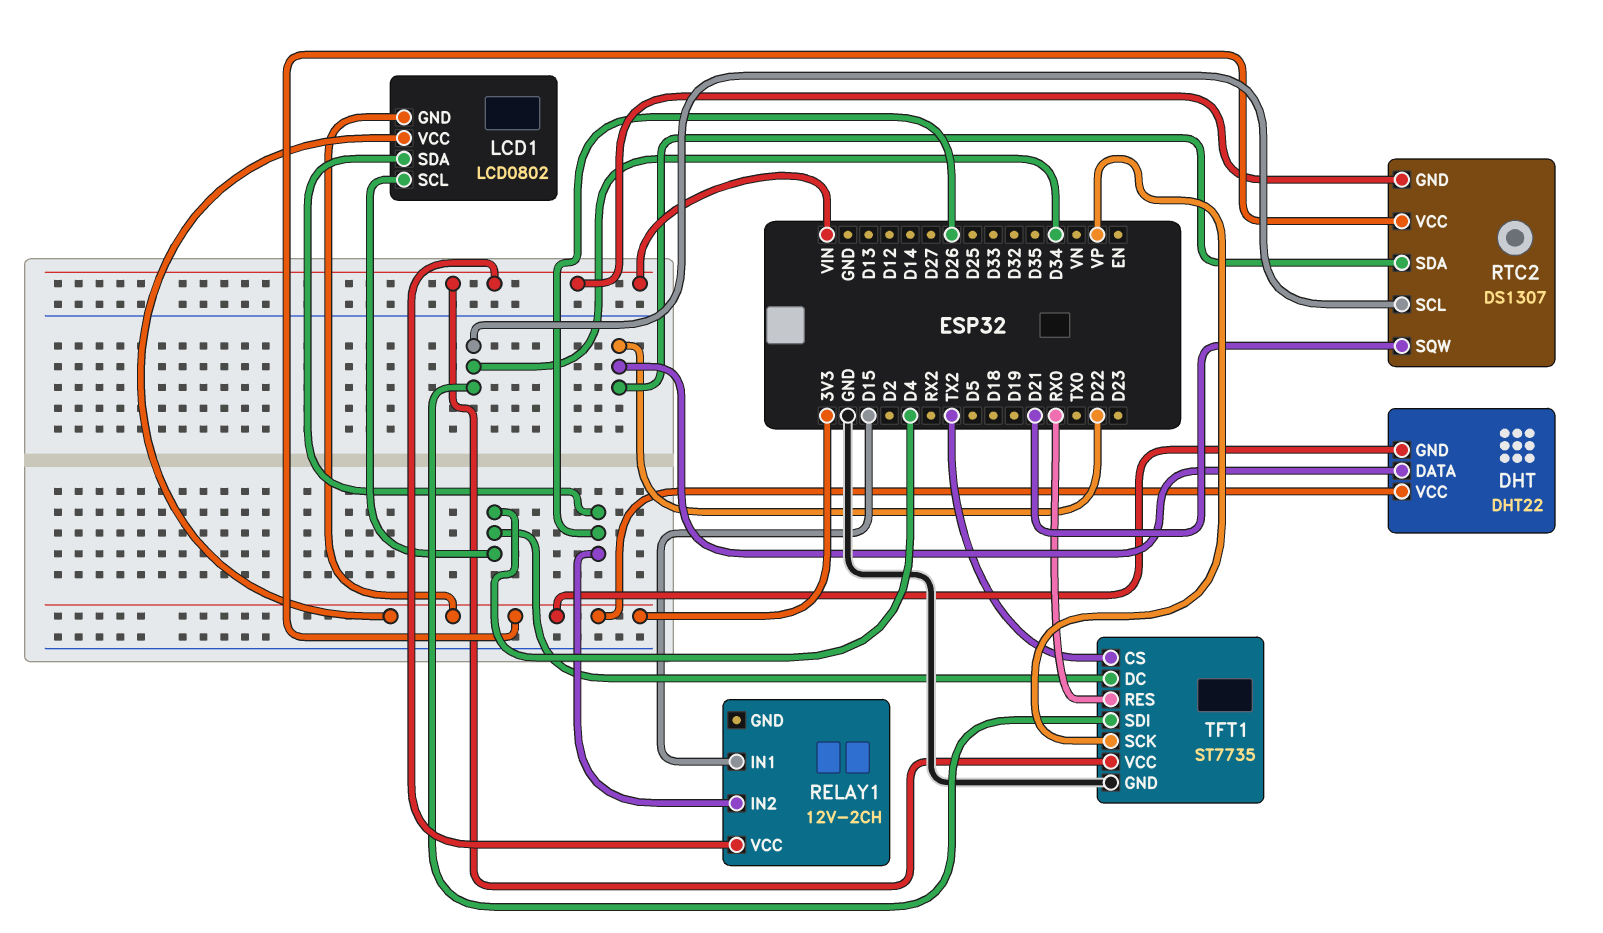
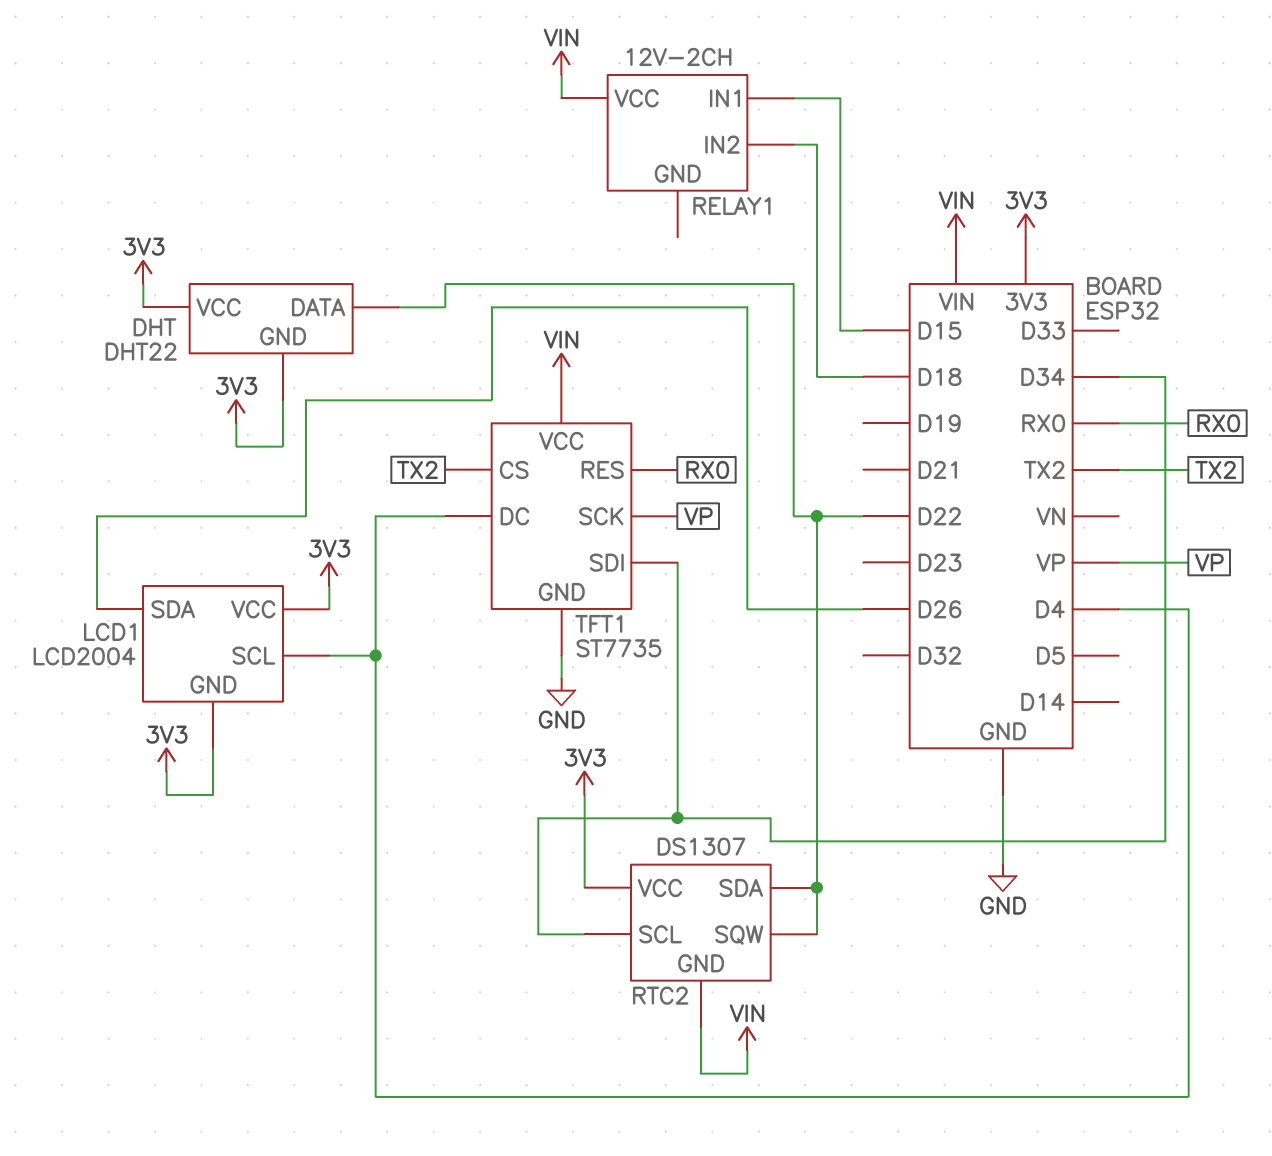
LCD1: LCD0802 -> LCD2004
RELAY1 pin IN2: D26 -> D18
RTC2 pin SQW: D21 -> D22

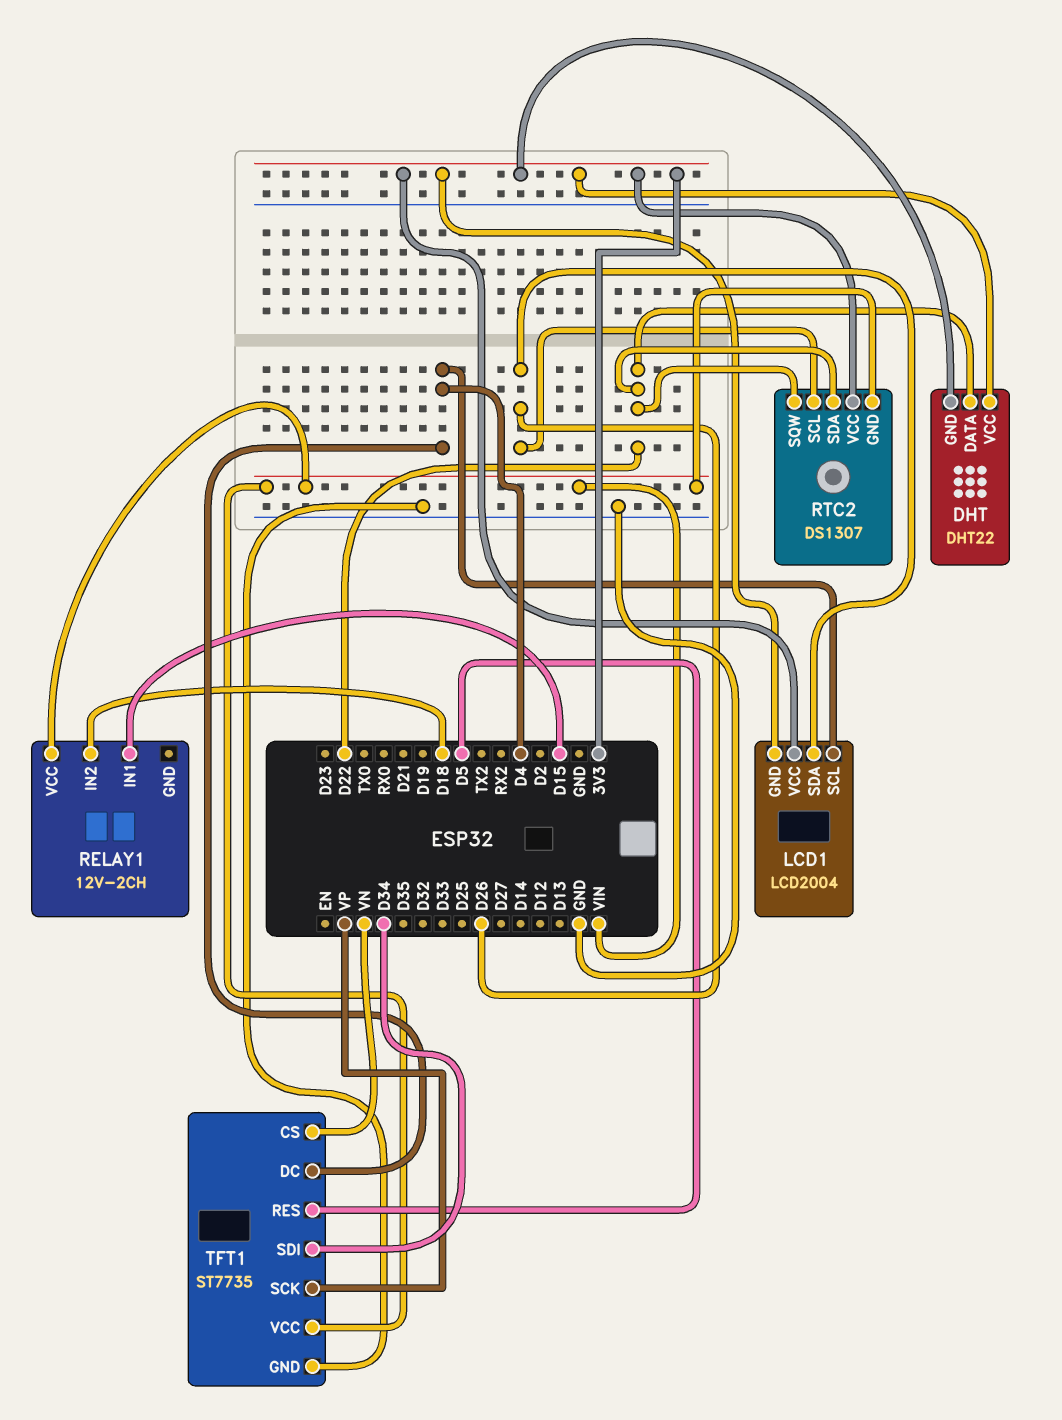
RTC2 pin SCL: D34 -> D26
TFT1 pin CS: TX2 -> VN
TFT1 pin RES: RX0 -> D5

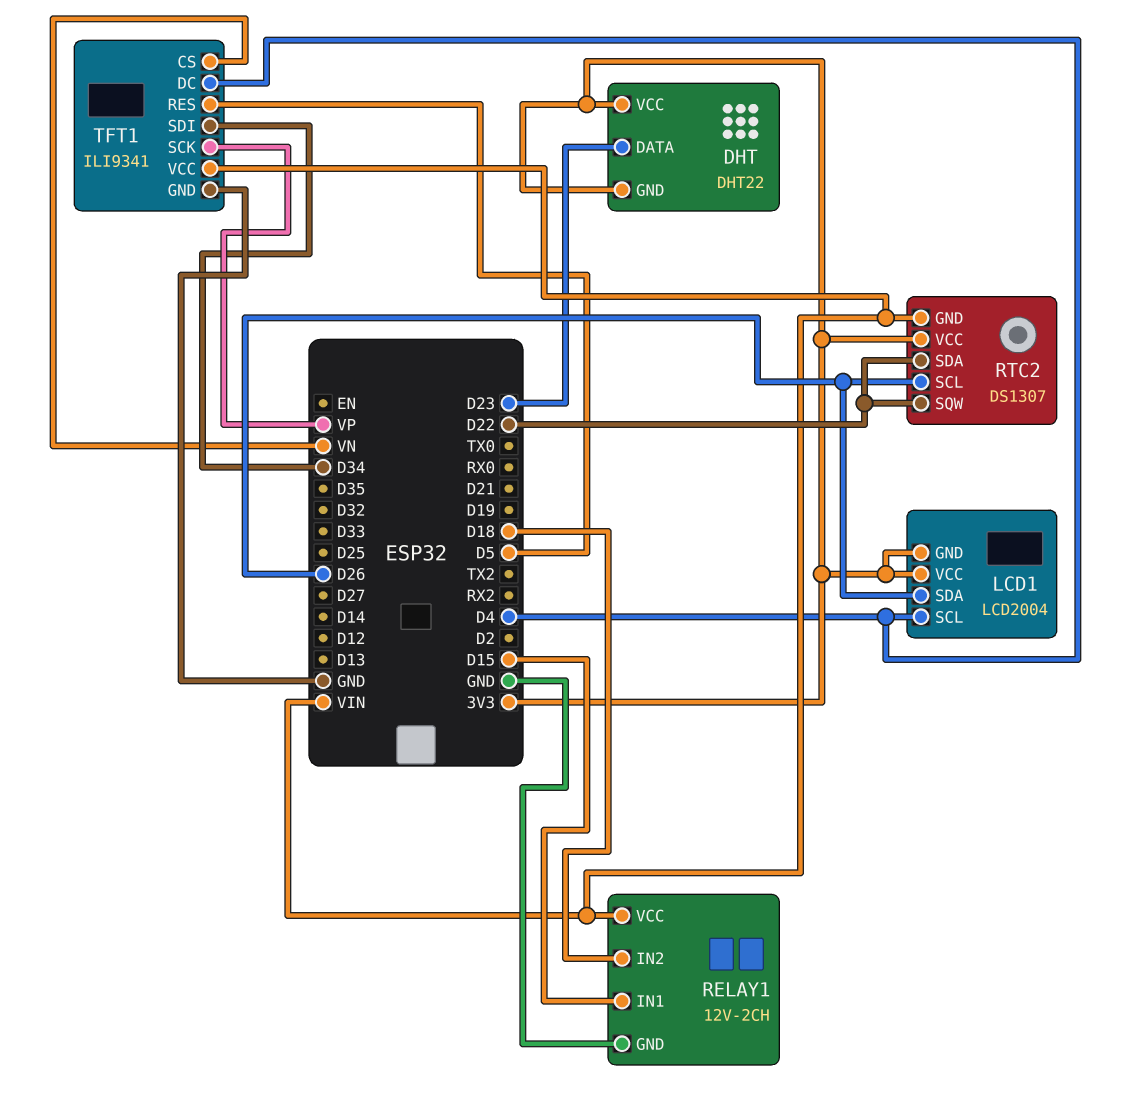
DHT pin DATA: D22 -> D23
RELAY1 pin GND: none -> GND
TFT1: ST7735 -> ILI9341

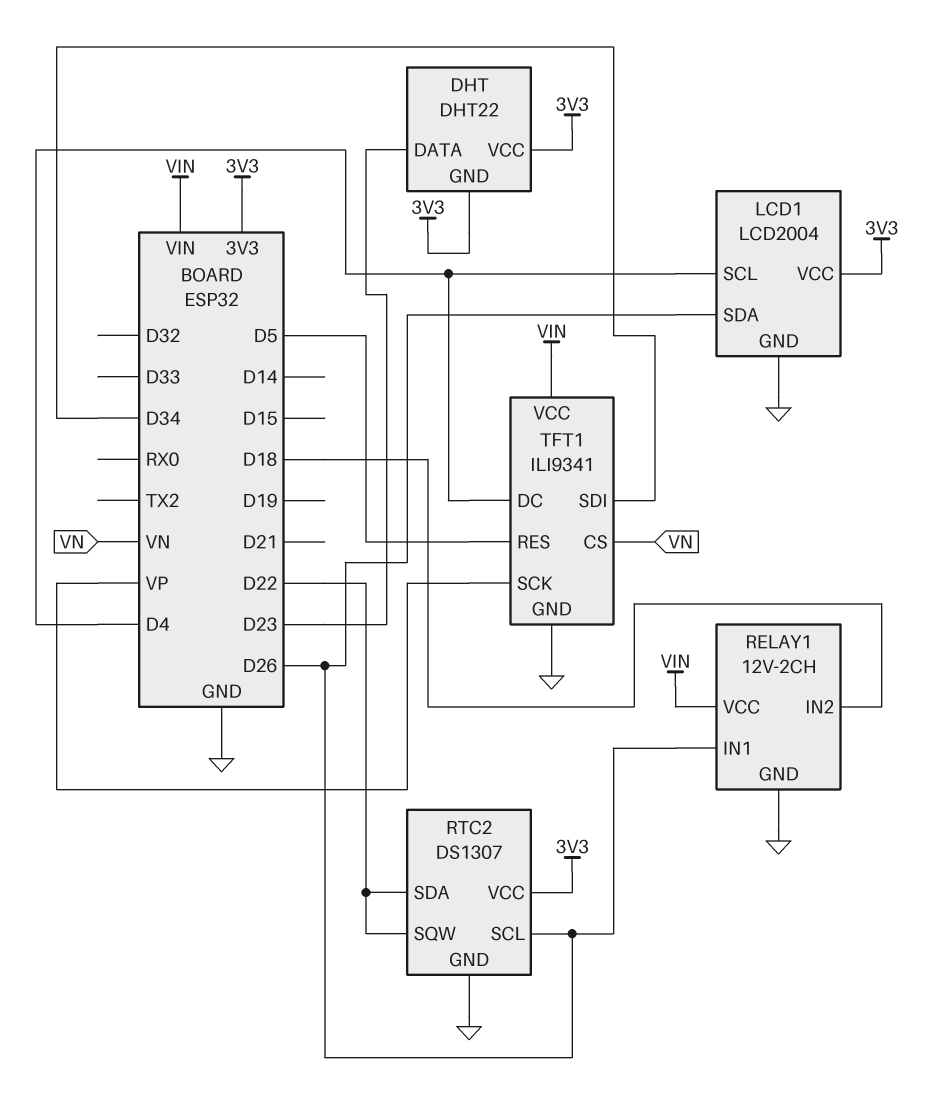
LCD1 pin GND: 3V3 -> GND
RELAY1 pin IN1: D15 -> D26
RTC2 pin GND: VIN -> GND

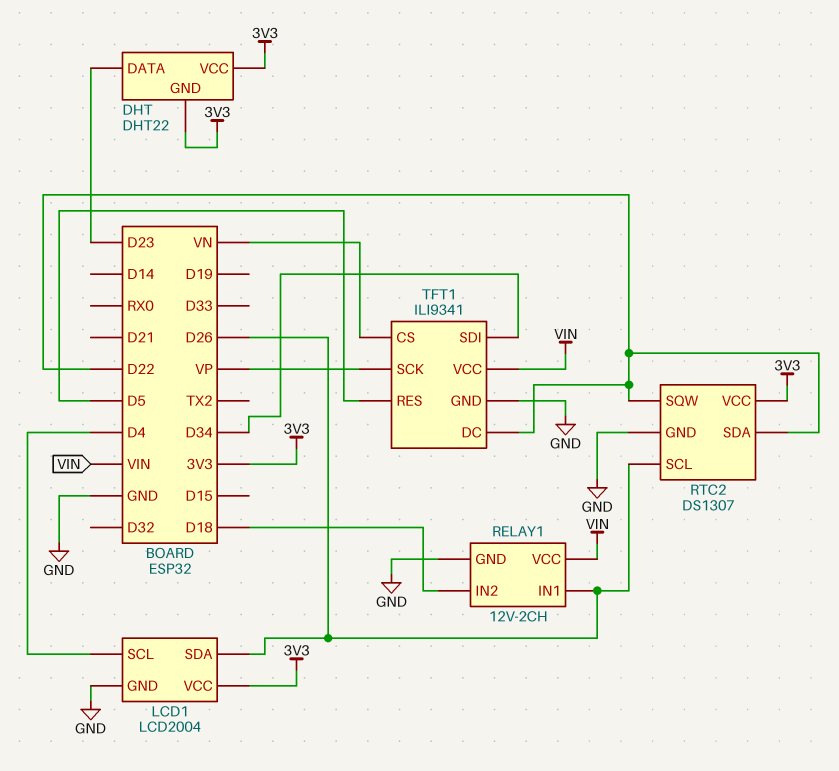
TFT1 pin DC: D4 -> D22

